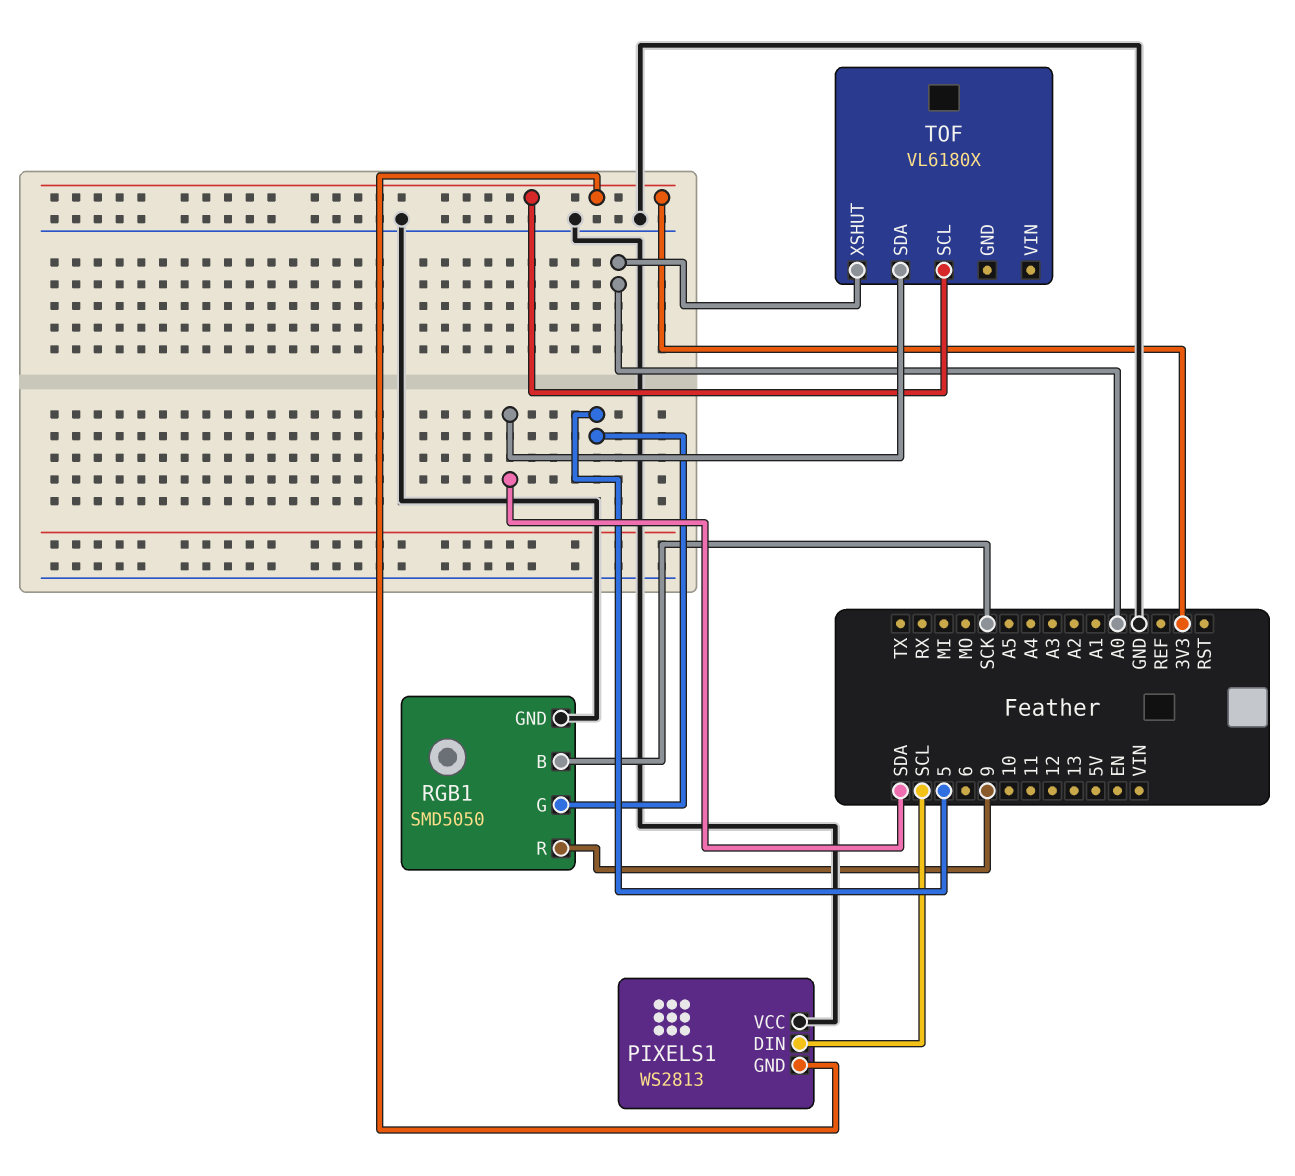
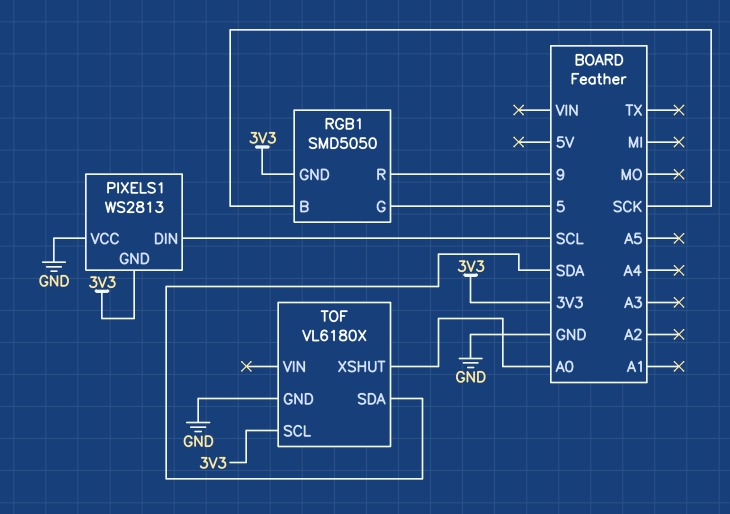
RGB1 pin GND: GND -> 3V3
TOF pin GND: none -> GND

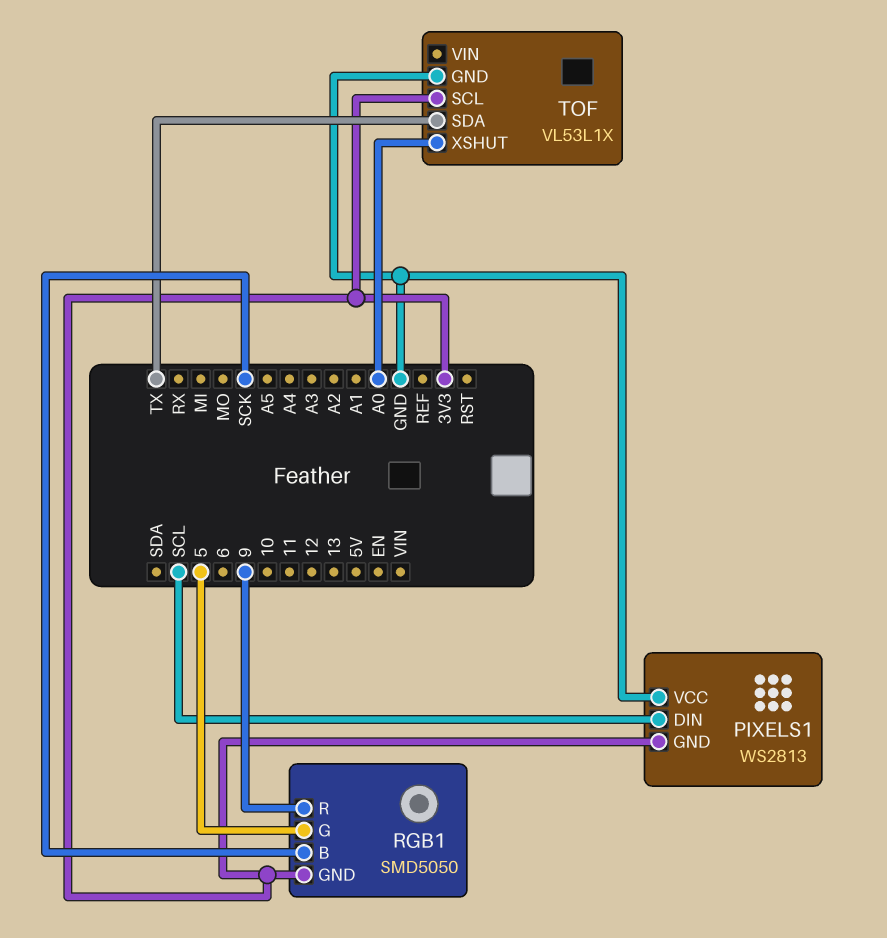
TOF: VL6180X -> VL53L1X
TOF pin SDA: SDA -> TX

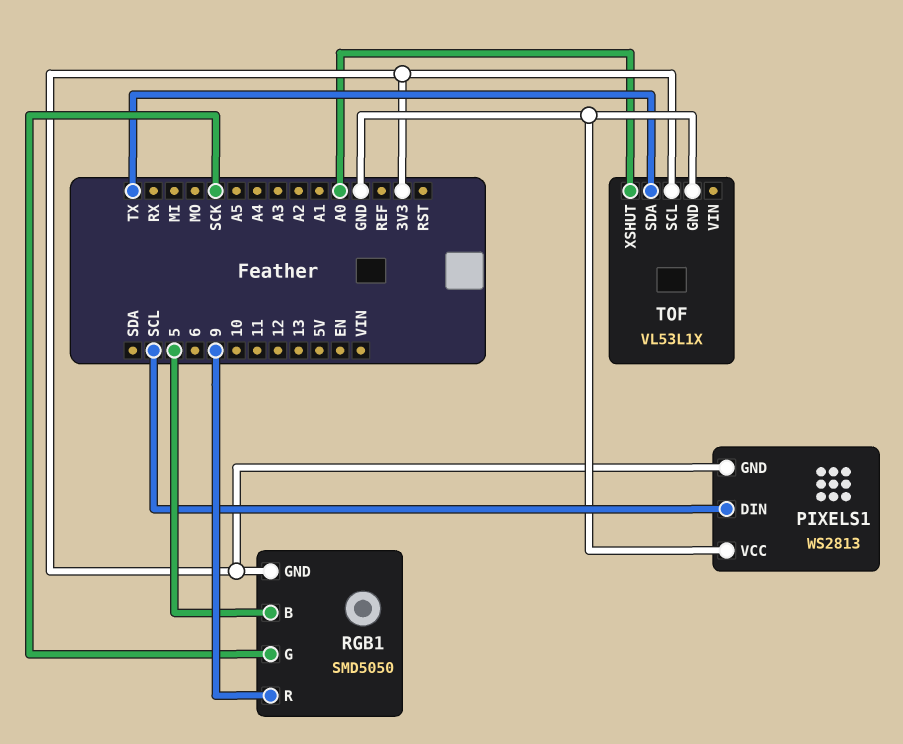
RGB1 pin B: SCK -> 5
RGB1 pin G: 5 -> SCK

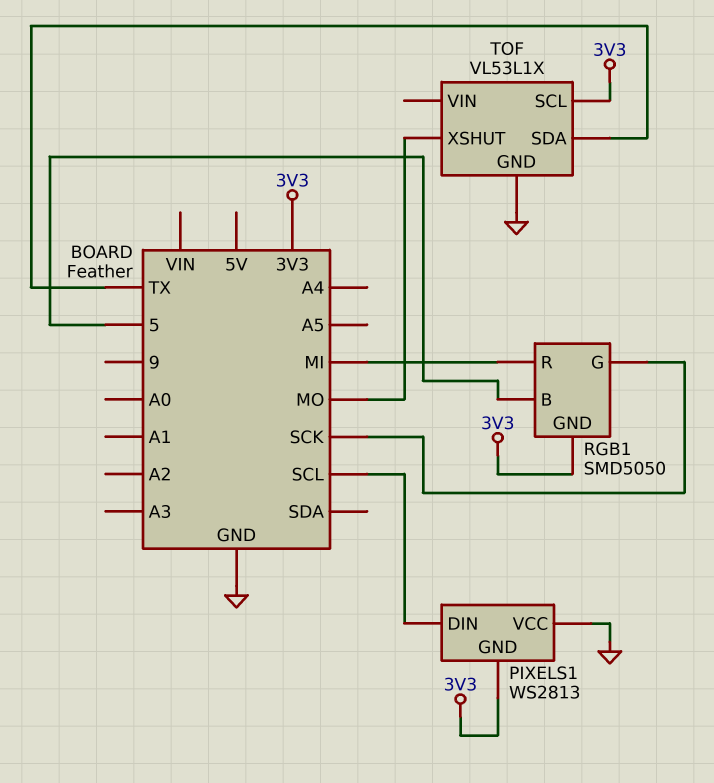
RGB1 pin R: 9 -> MI
TOF pin XSHUT: A0 -> MO

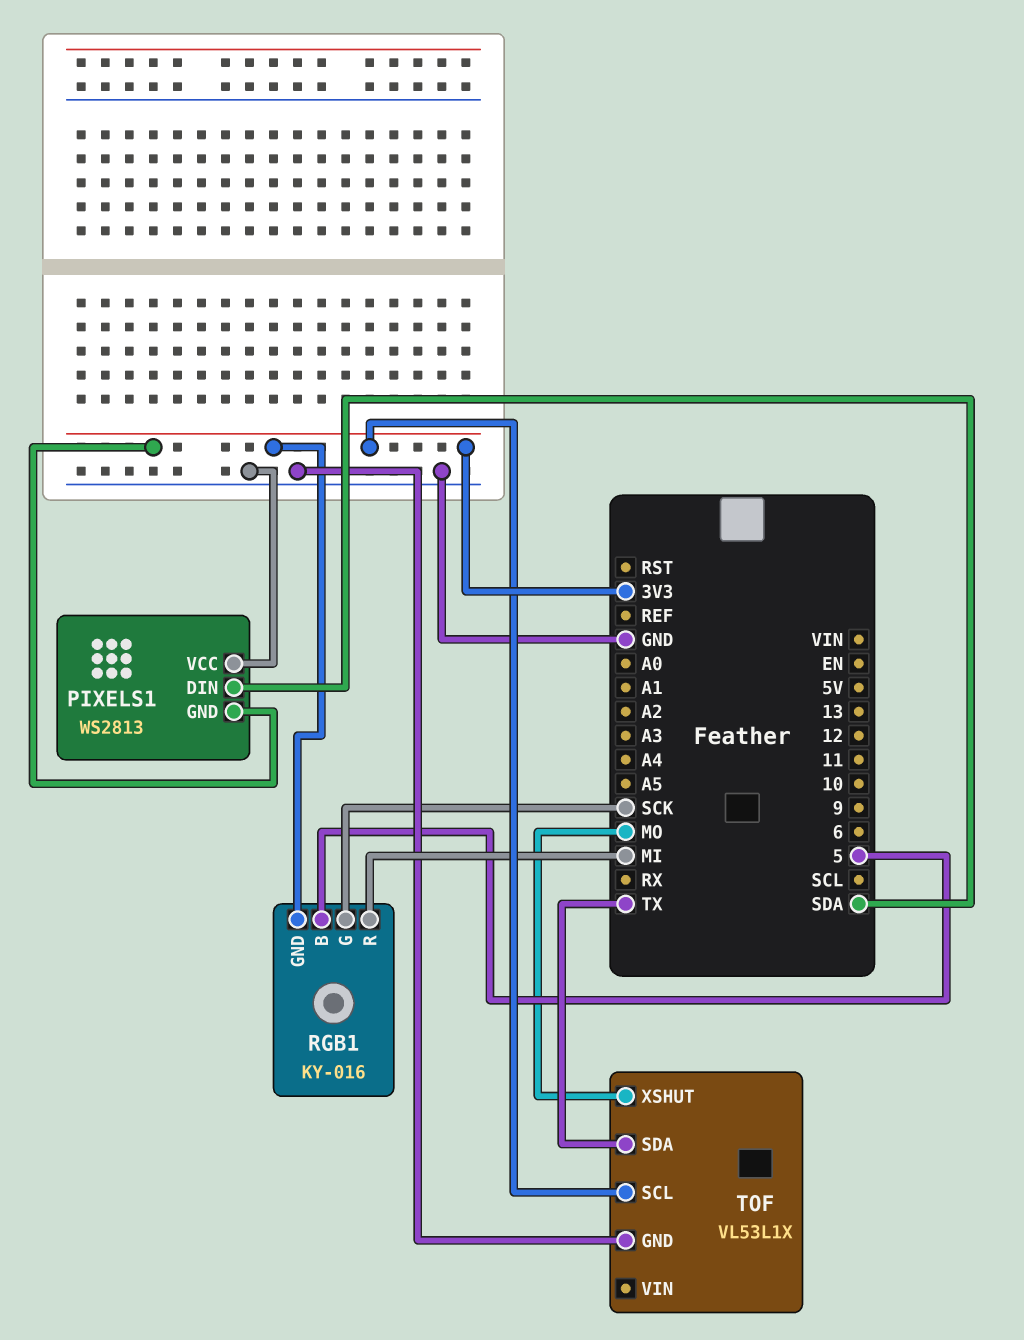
PIXELS1 pin DIN: SCL -> SDA
RGB1: SMD5050 -> KY-016

